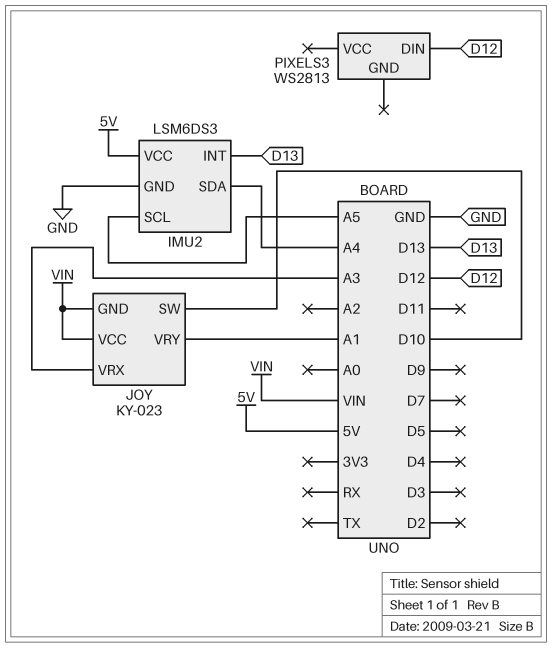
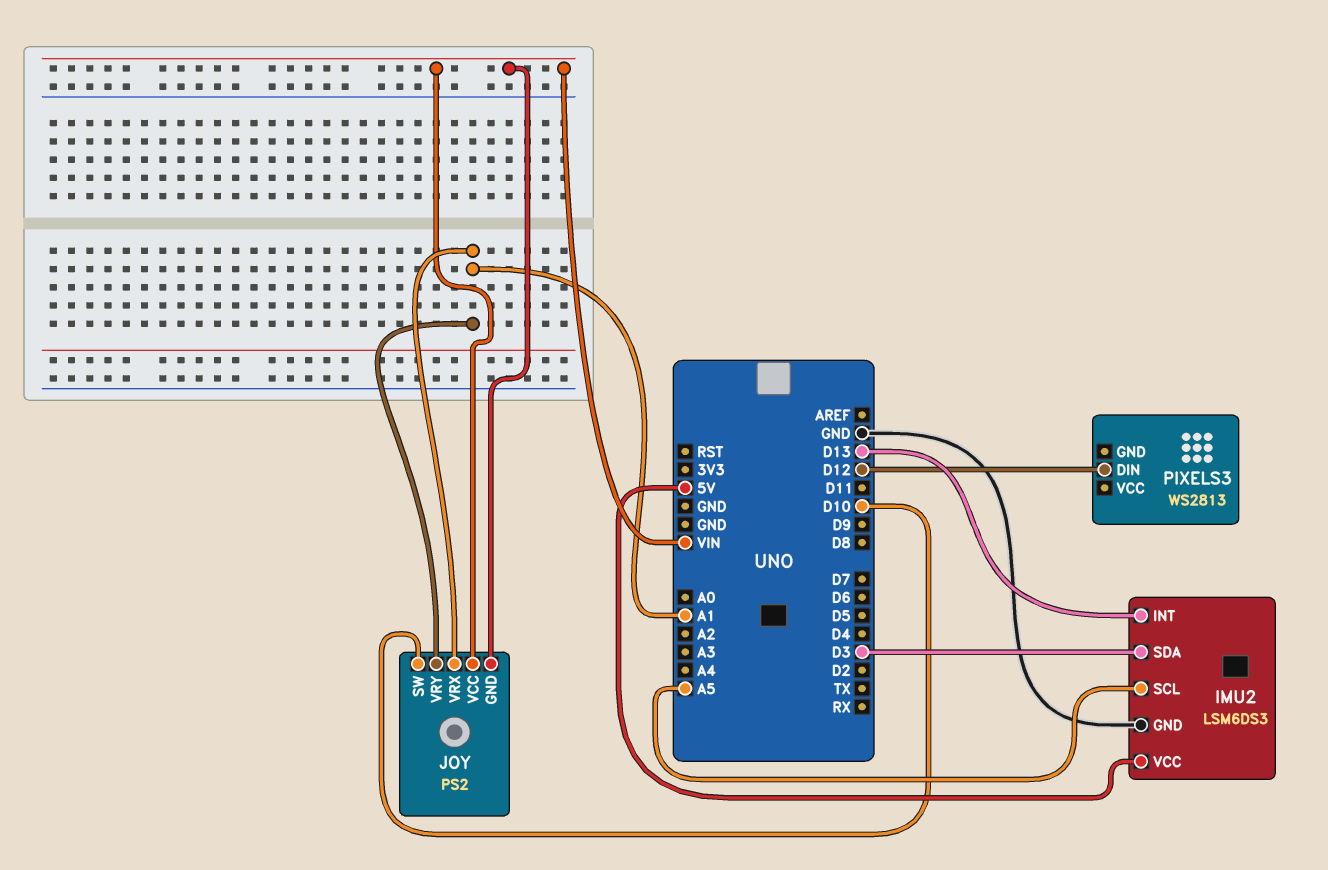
IMU2 pin SDA: A4 -> D3
JOY: KY-023 -> PS2
JOY pin VRX: A3 -> A1

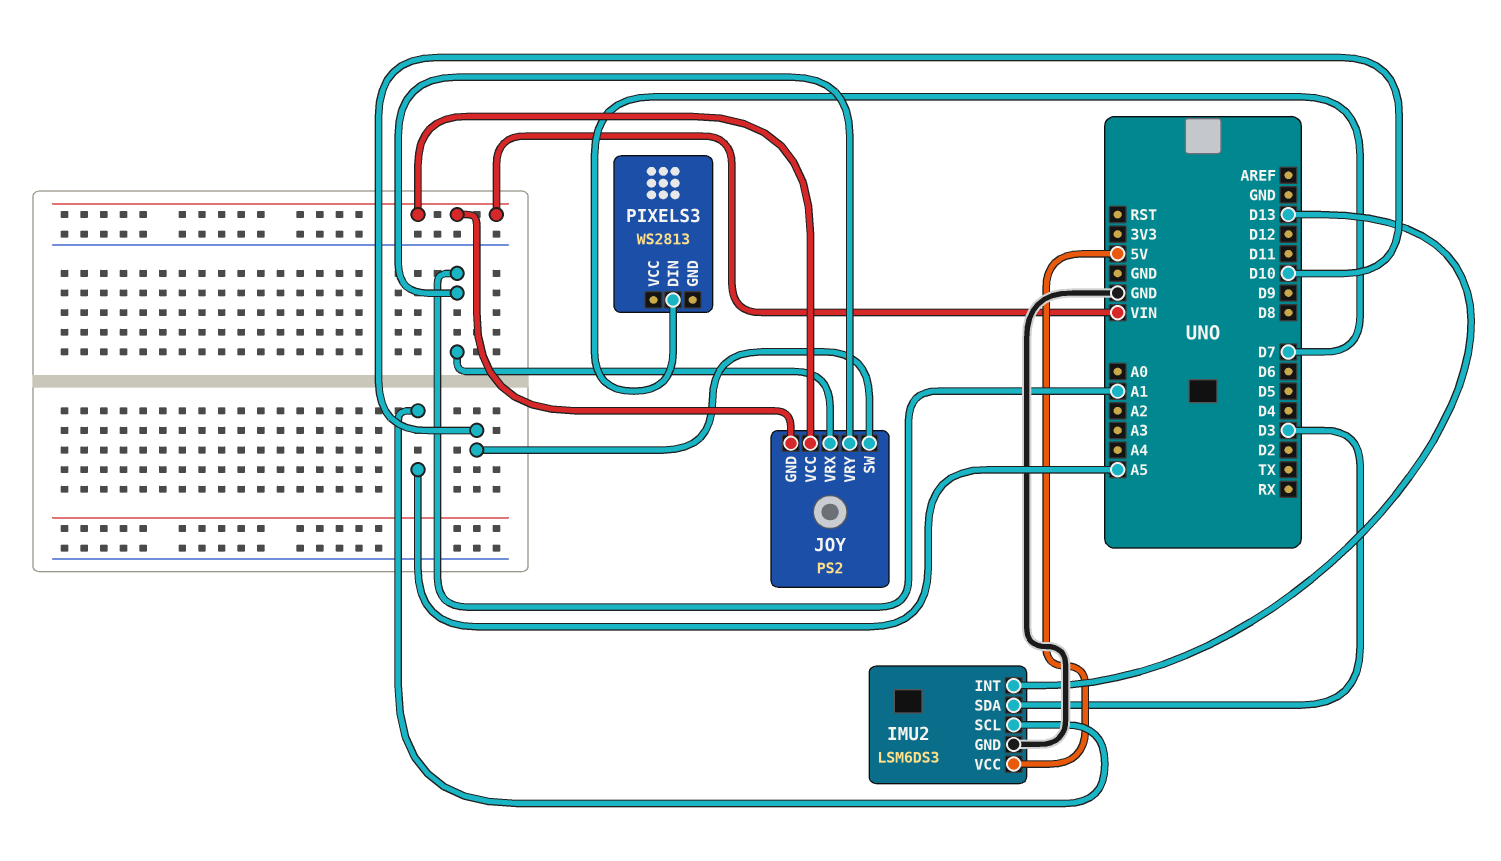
PIXELS3 pin DIN: D12 -> D7

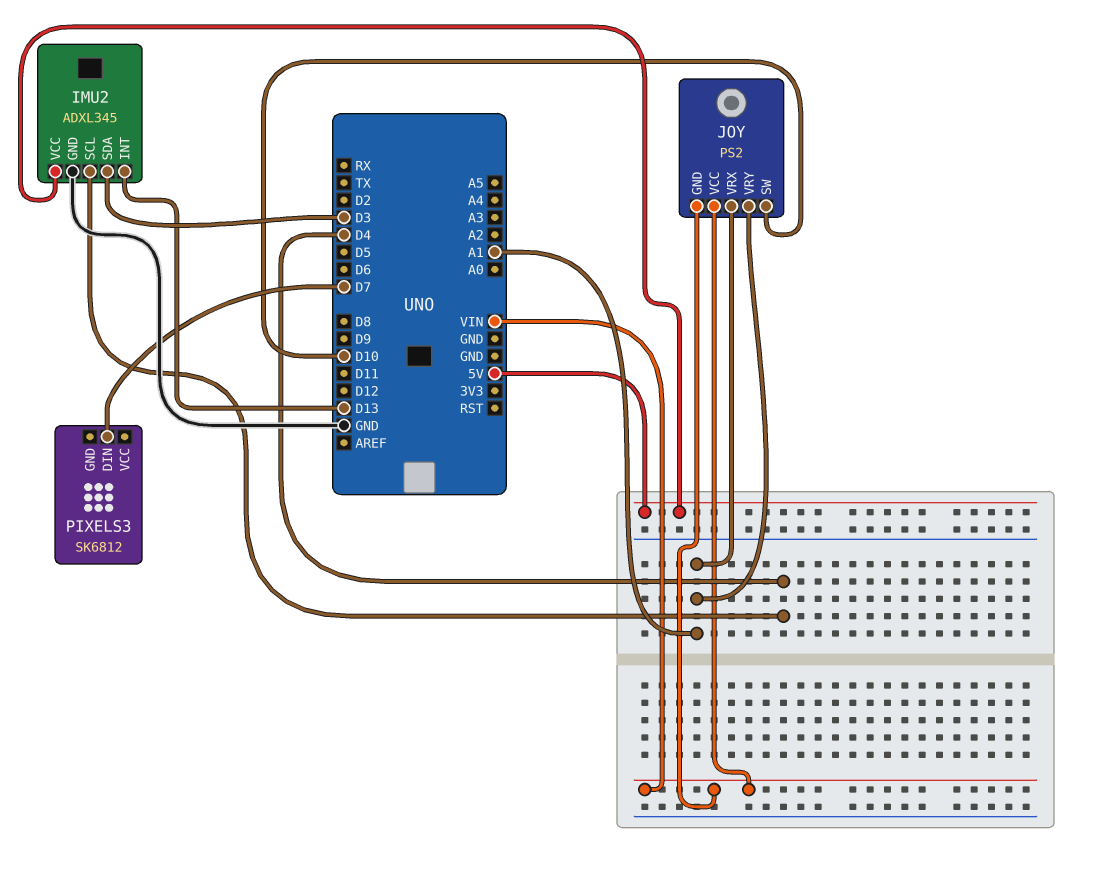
IMU2: LSM6DS3 -> ADXL345
IMU2 pin SCL: A5 -> D4
PIXELS3: WS2813 -> SK6812

